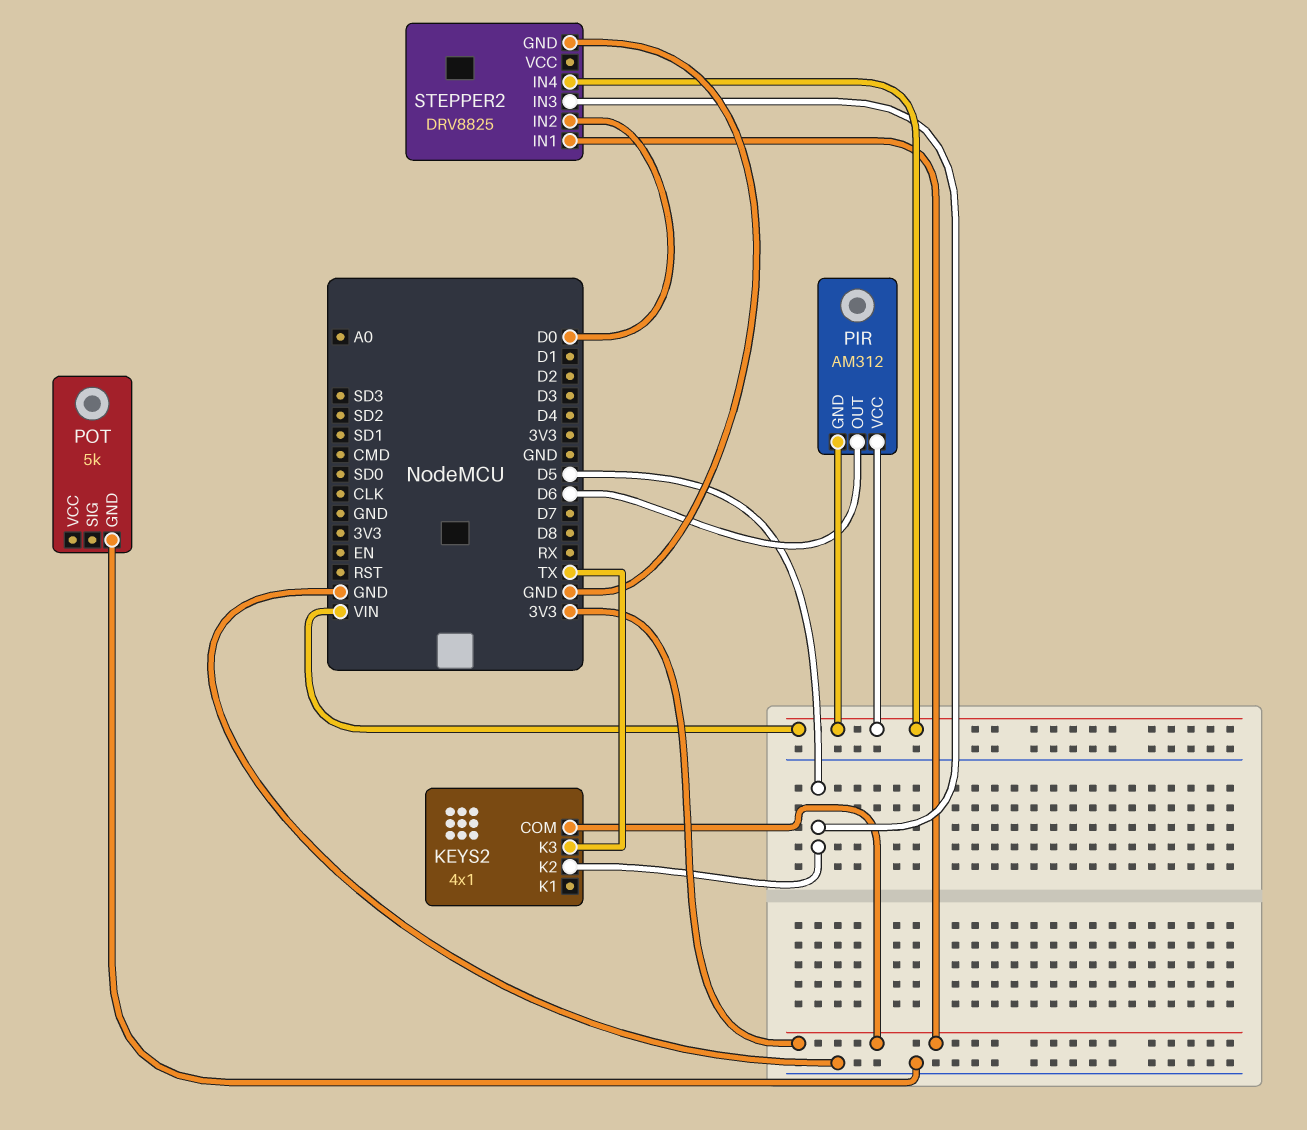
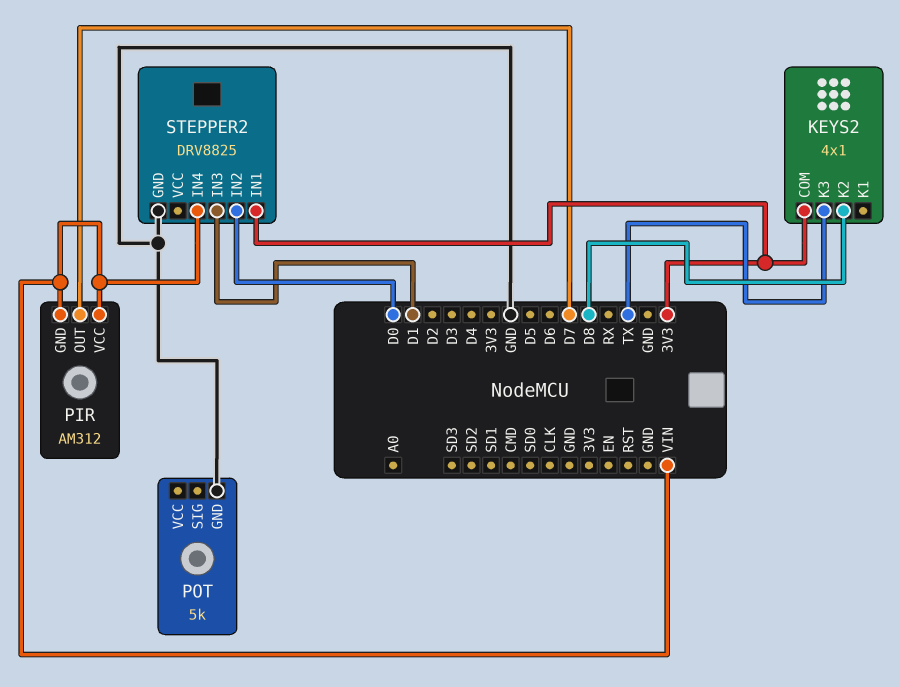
KEYS2 pin K2: D5 -> D8
PIR pin OUT: D6 -> D7
STEPPER2 pin IN3: D5 -> D1

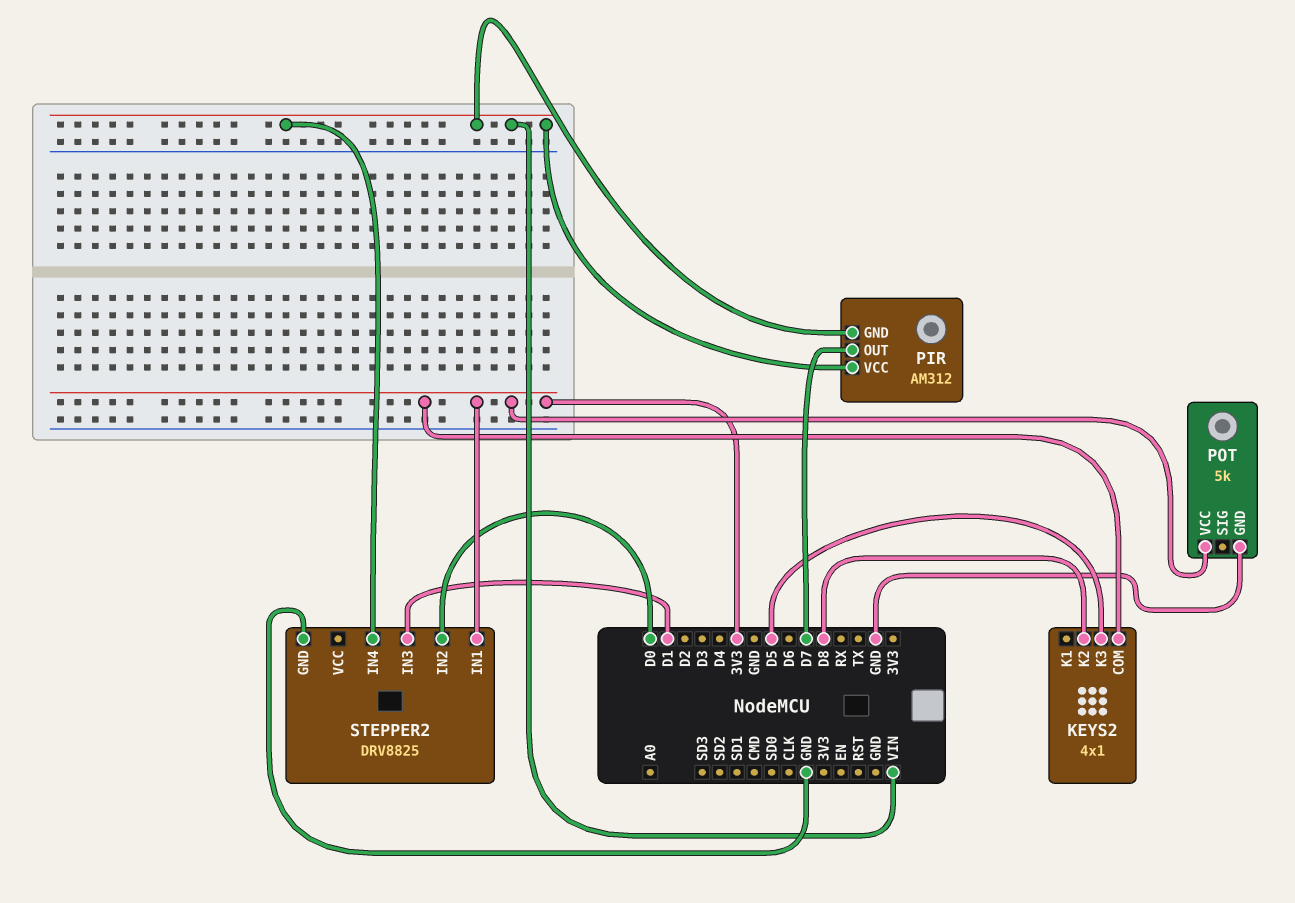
KEYS2 pin K3: TX -> D5
POT pin VCC: none -> 3V3

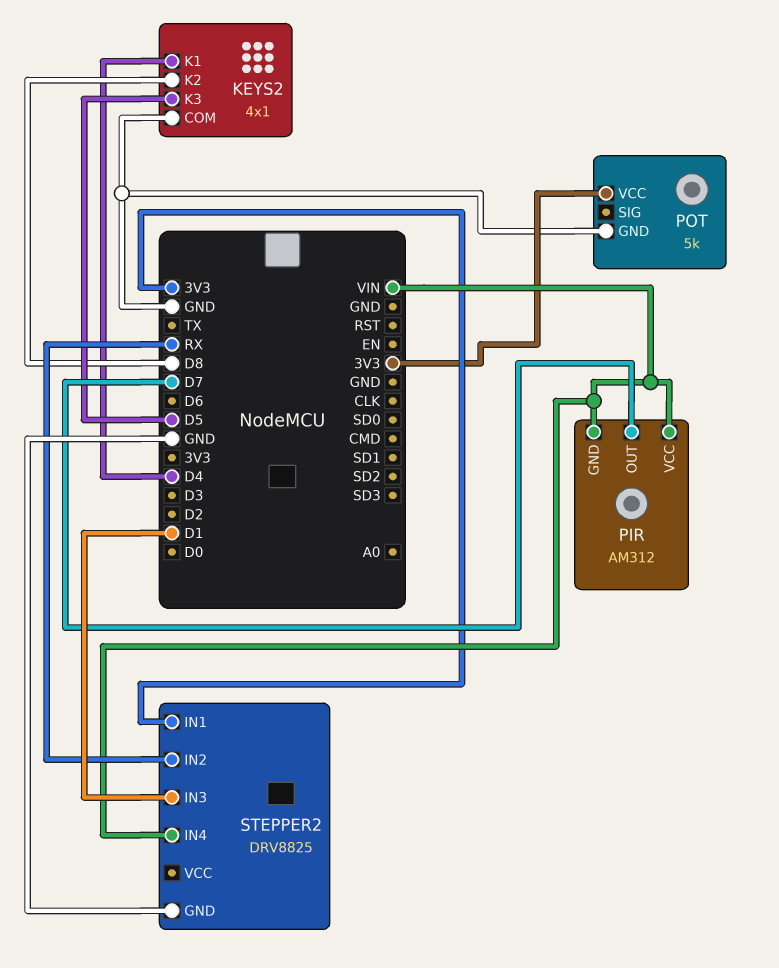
KEYS2 pin COM: 3V3 -> GND
KEYS2 pin K1: none -> D4
STEPPER2 pin IN2: D0 -> RX

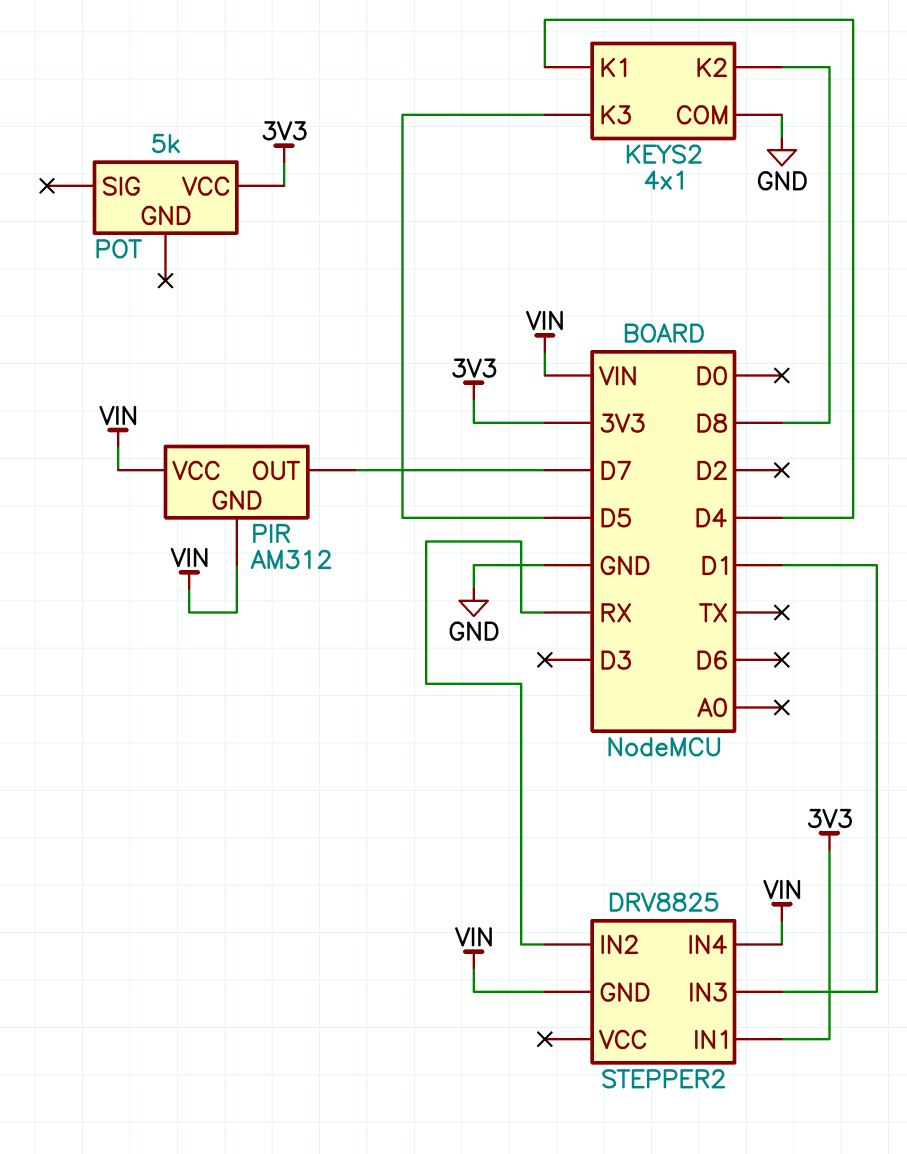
POT pin GND: GND -> none
STEPPER2 pin GND: GND -> VIN

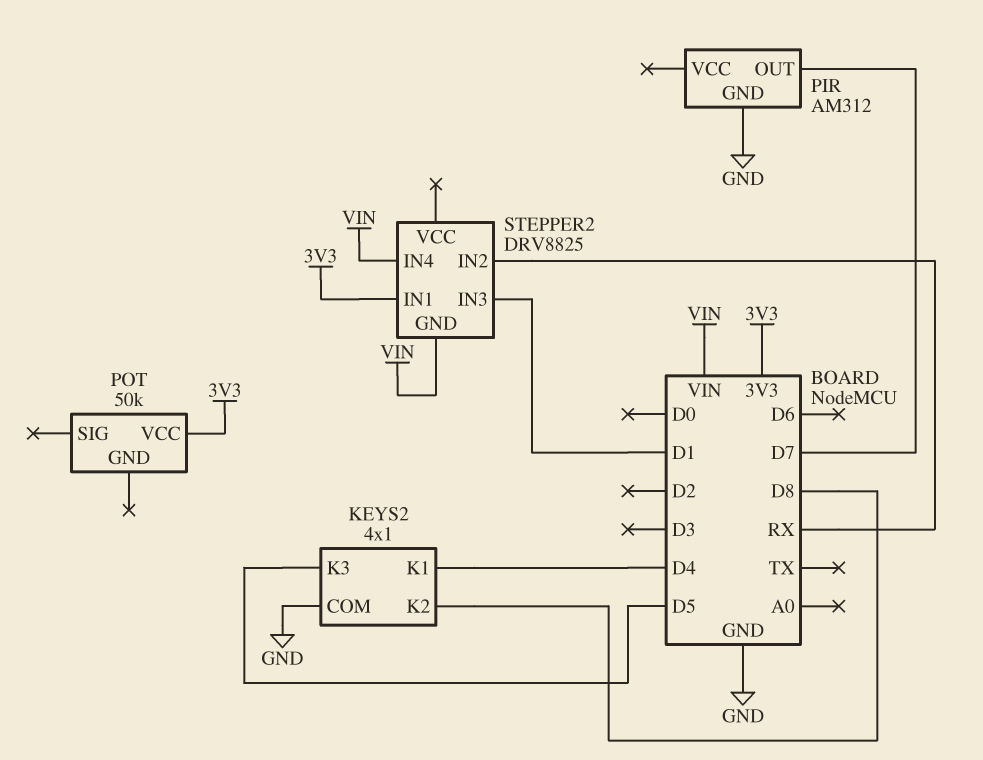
PIR pin GND: VIN -> GND
PIR pin VCC: VIN -> none
POT: 5k -> 50k

